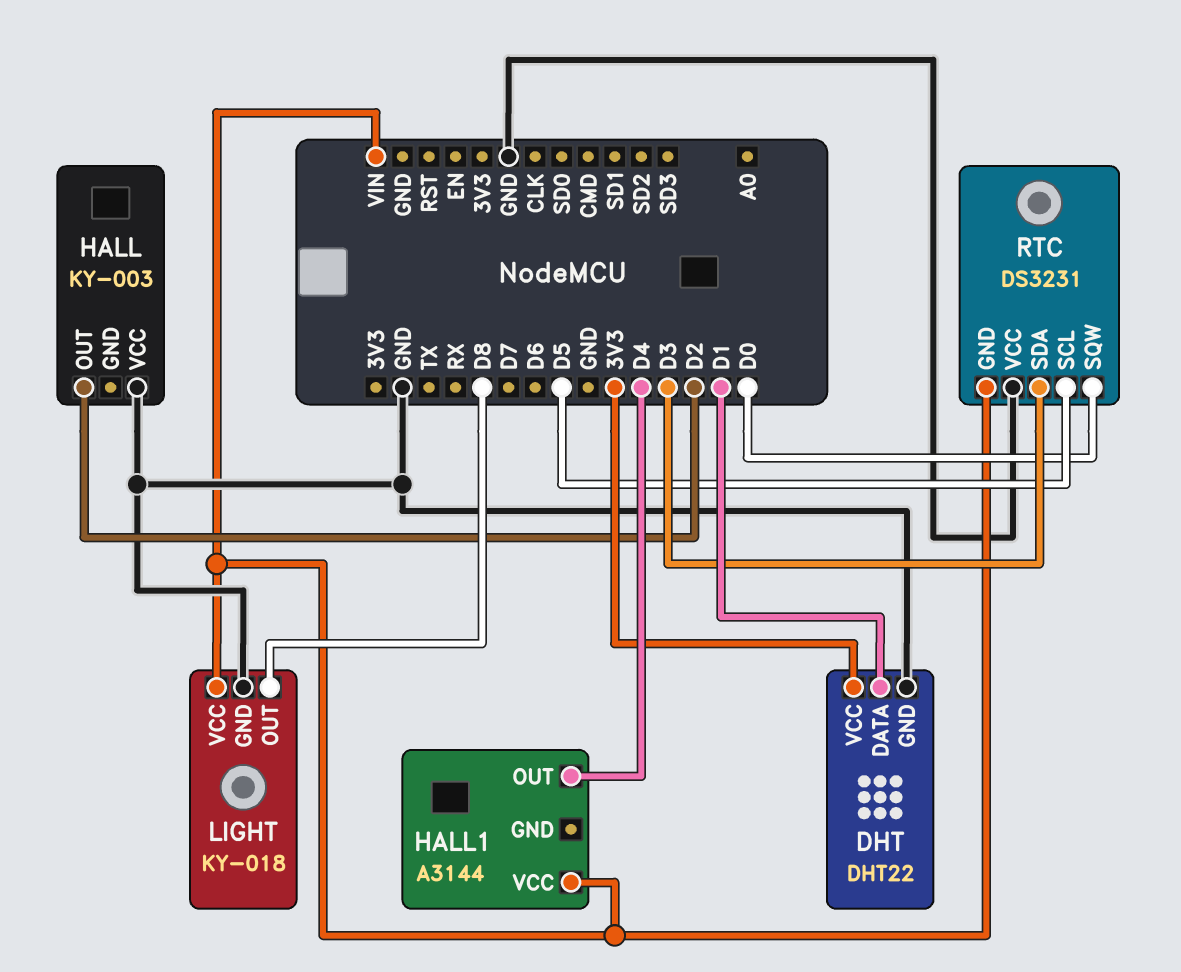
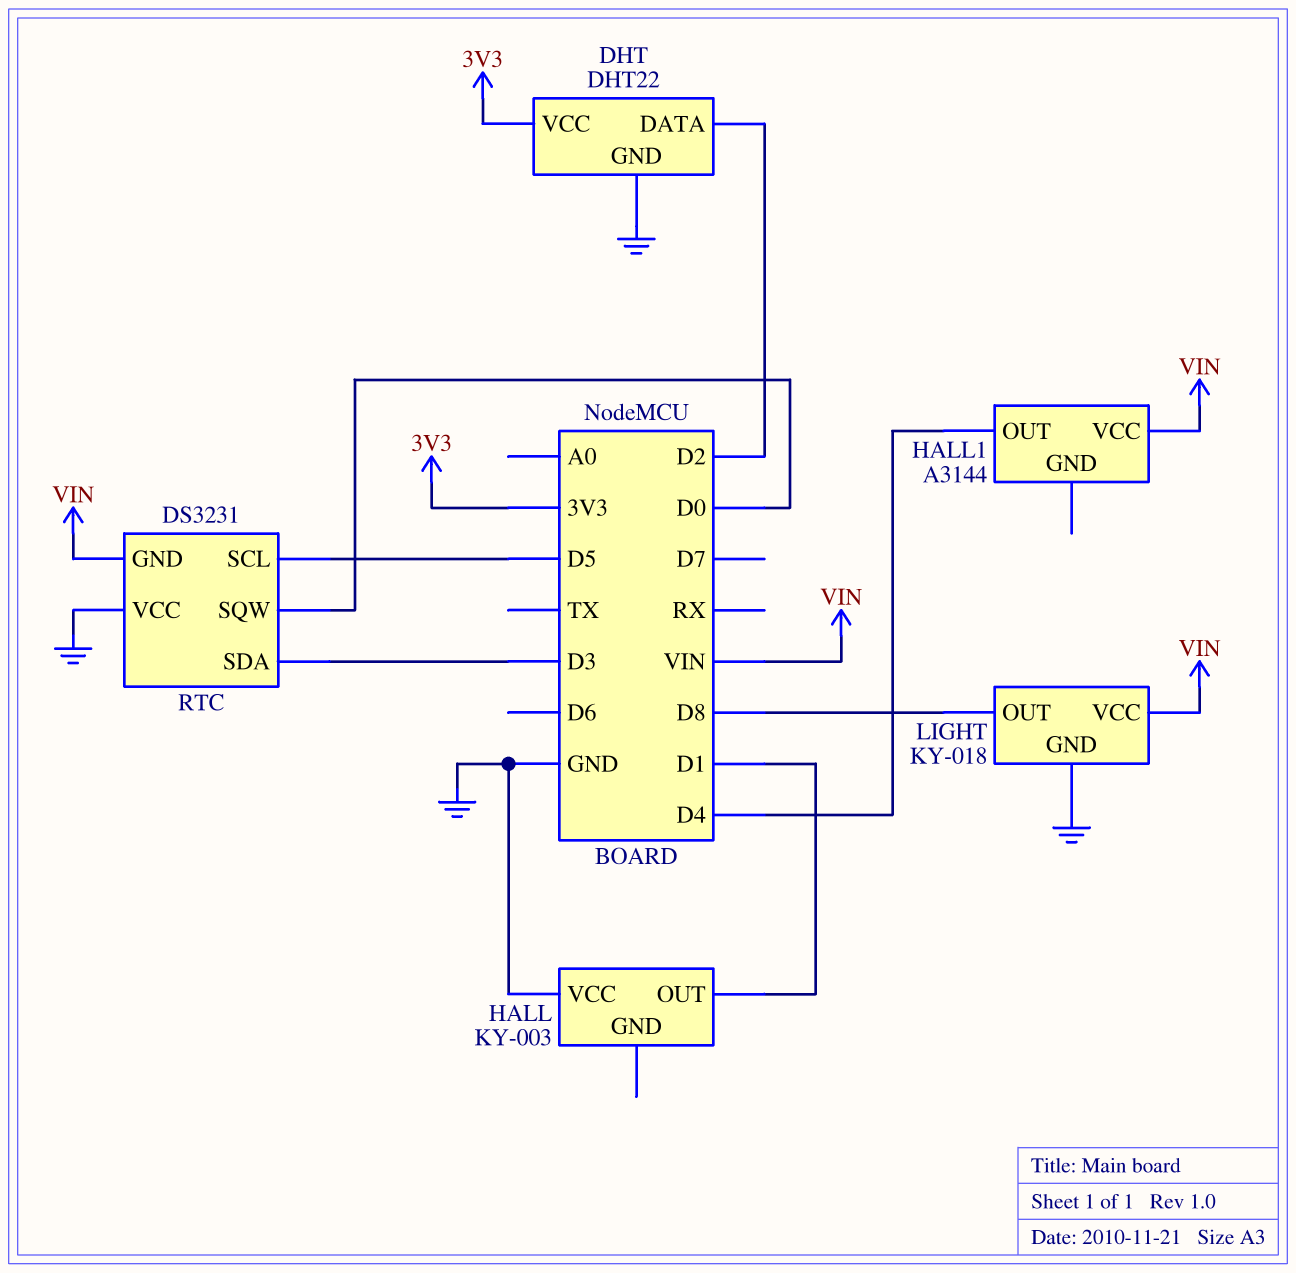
DHT pin DATA: D1 -> D2
HALL pin OUT: D2 -> D1

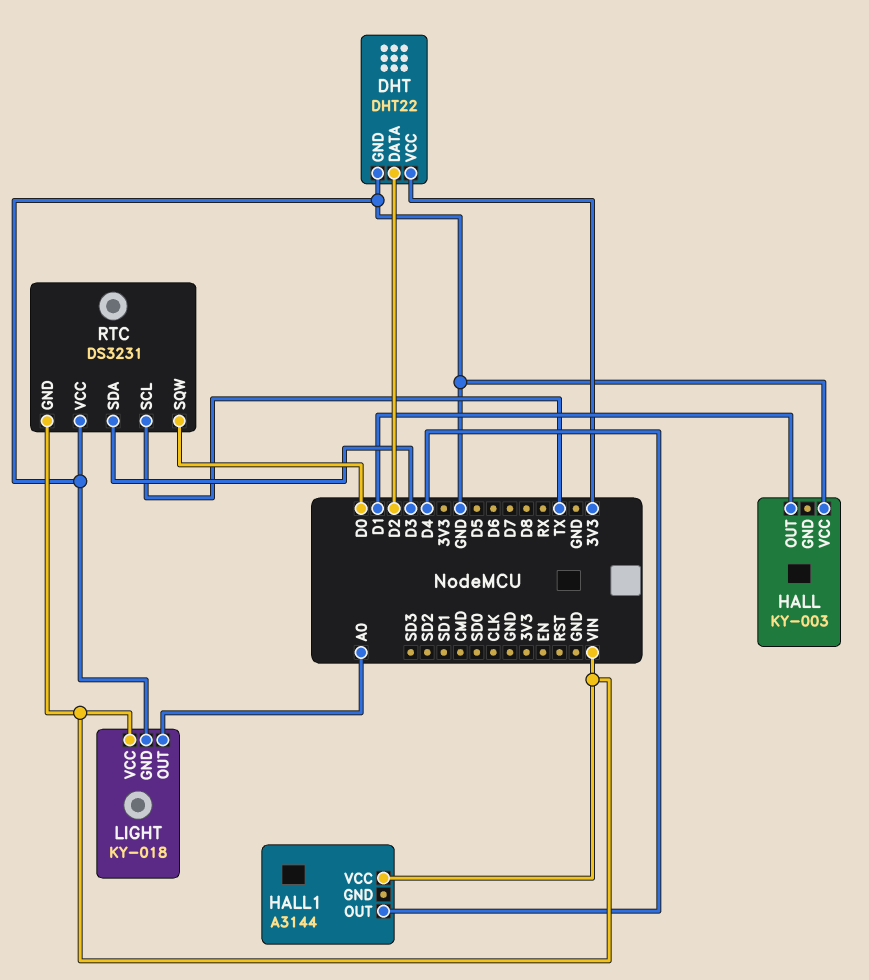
LIGHT pin OUT: D8 -> A0
RTC pin SCL: D5 -> TX

